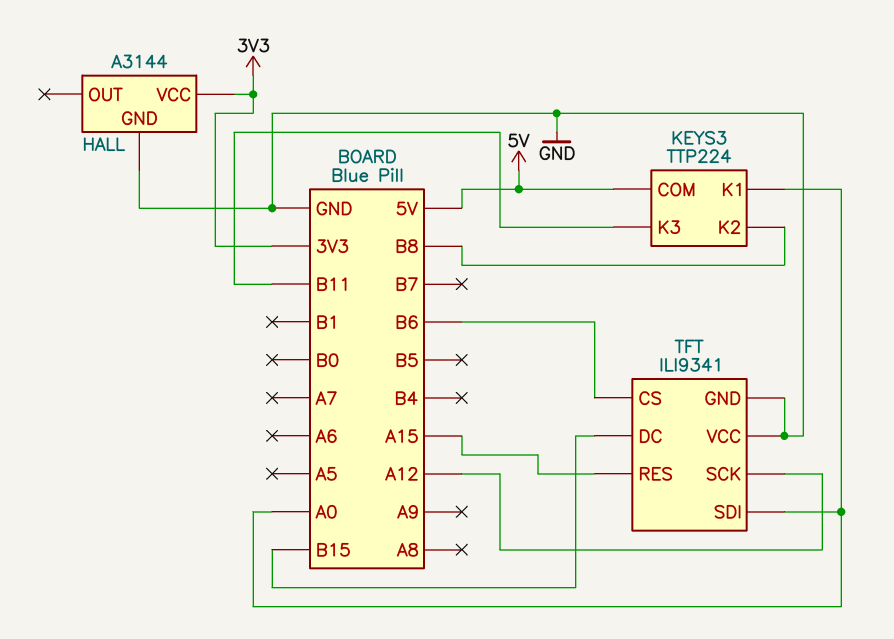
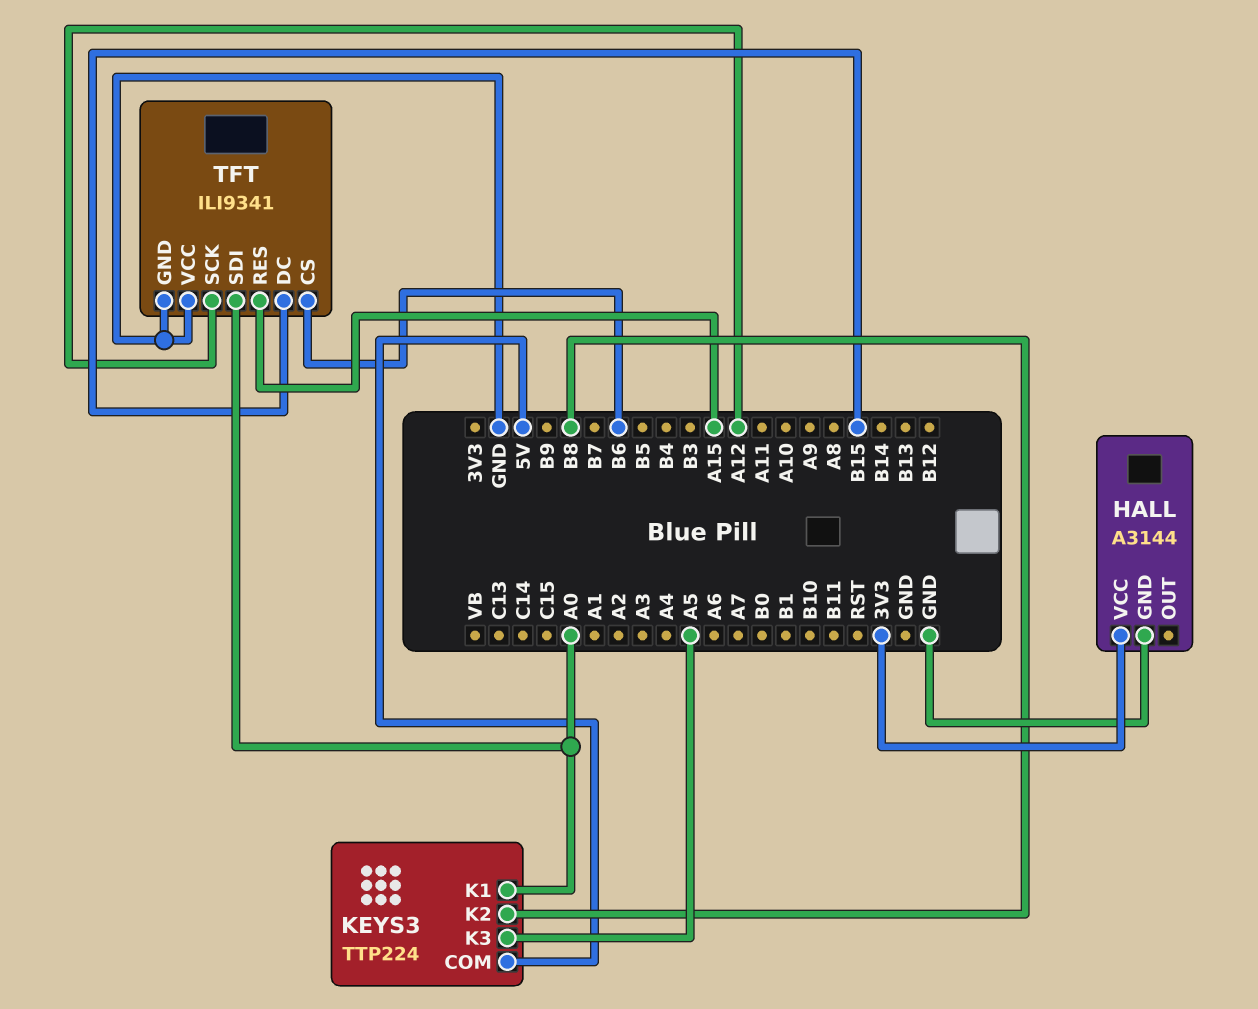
KEYS3 pin K3: B11 -> A5

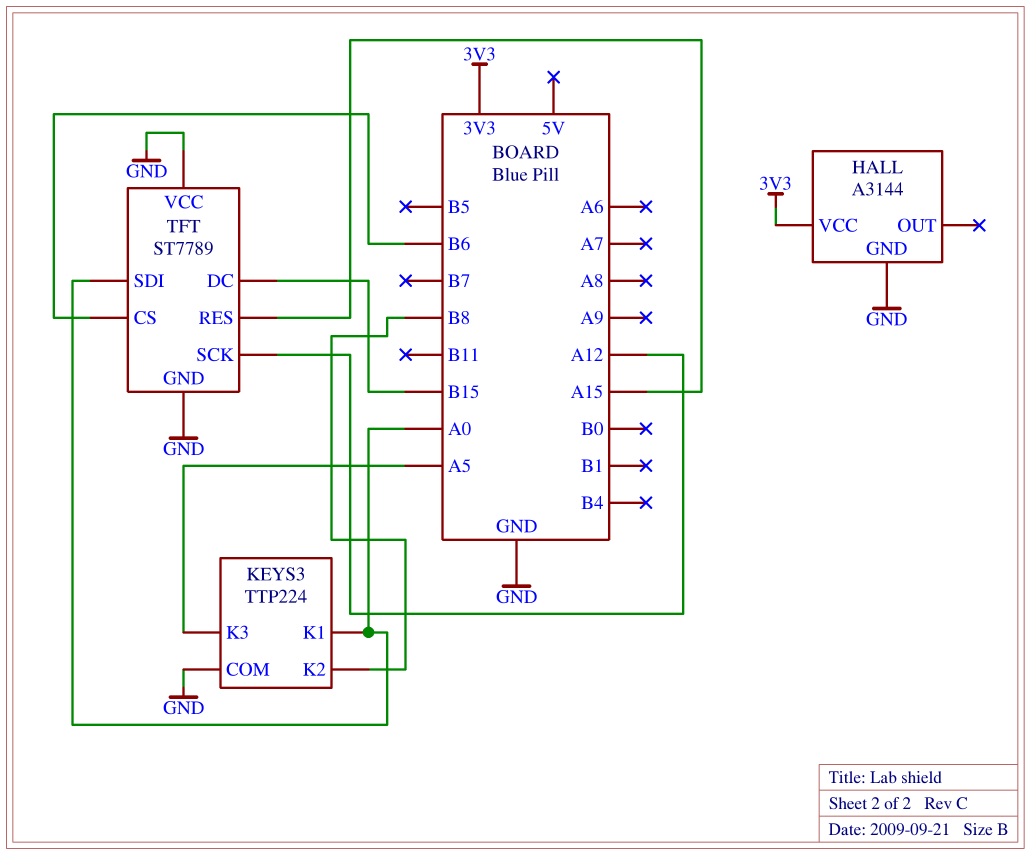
KEYS3 pin COM: 5V -> GND
TFT: ILI9341 -> ST7789

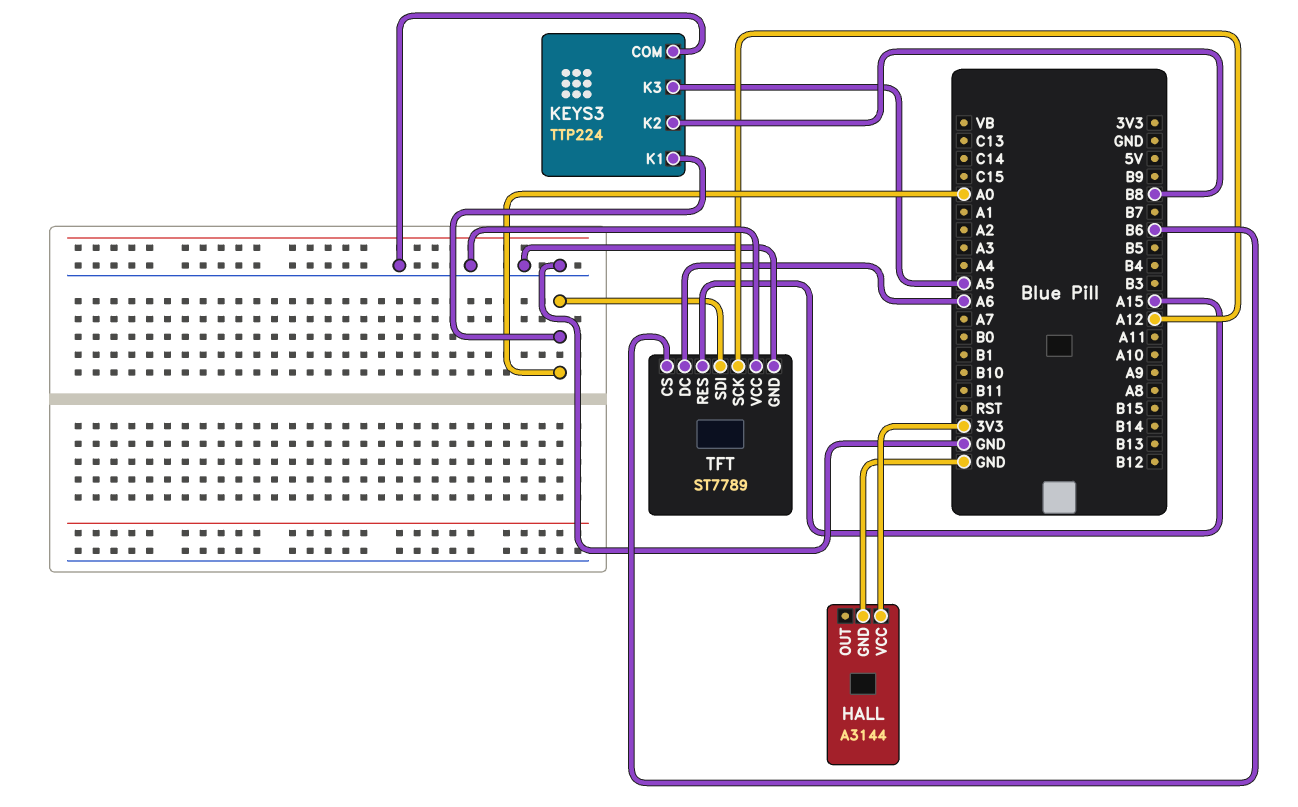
TFT pin DC: B15 -> A6

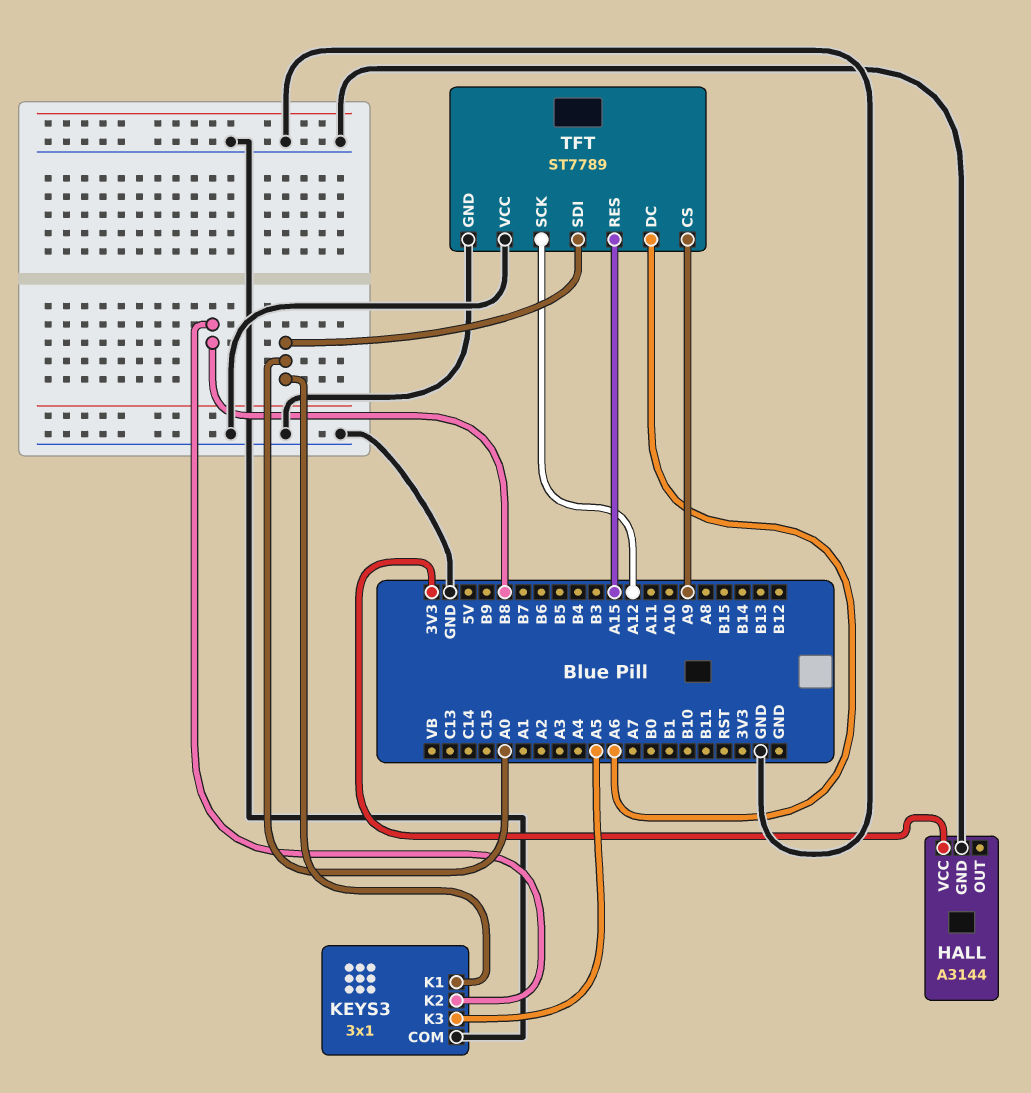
KEYS3: TTP224 -> 3x1
TFT pin CS: B6 -> A9

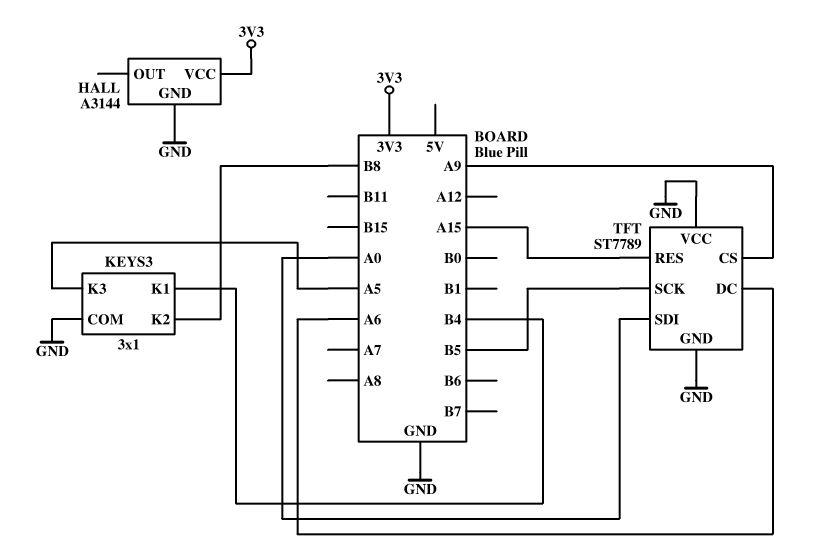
KEYS3 pin K1: A0 -> B4
TFT pin SCK: A12 -> B5

